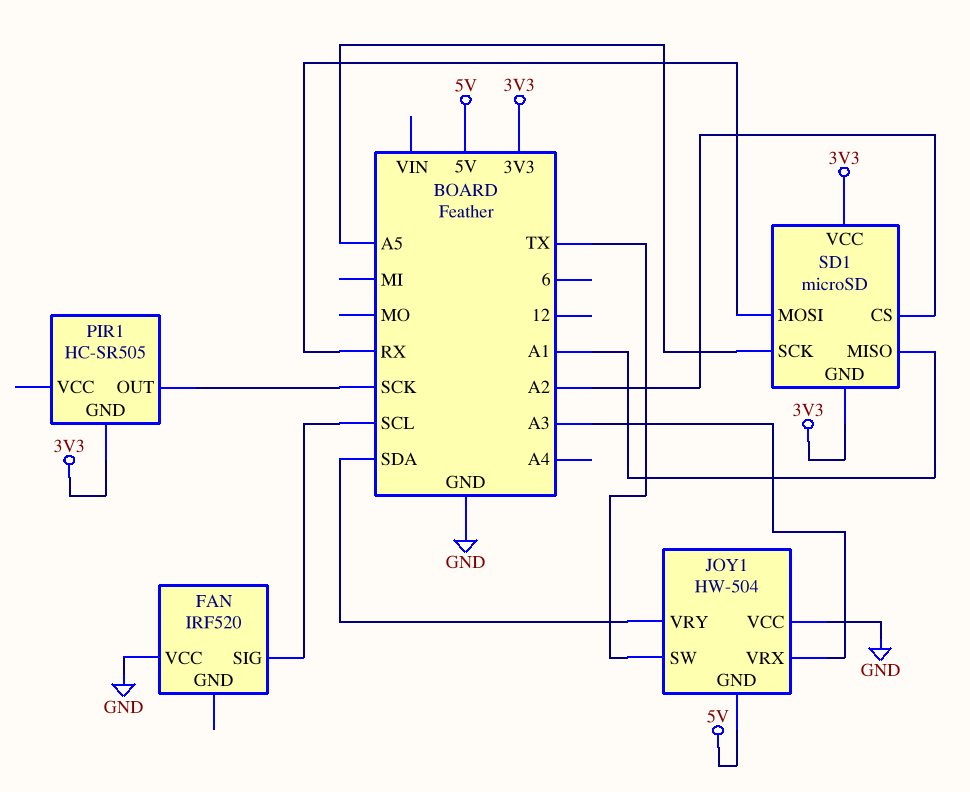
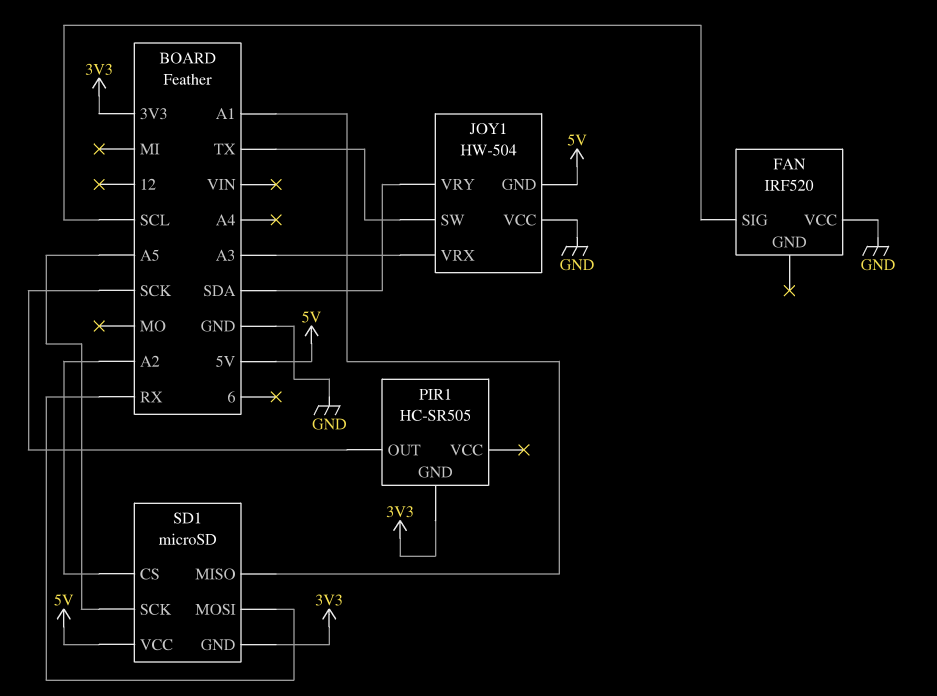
SD1 pin VCC: 3V3 -> 5V

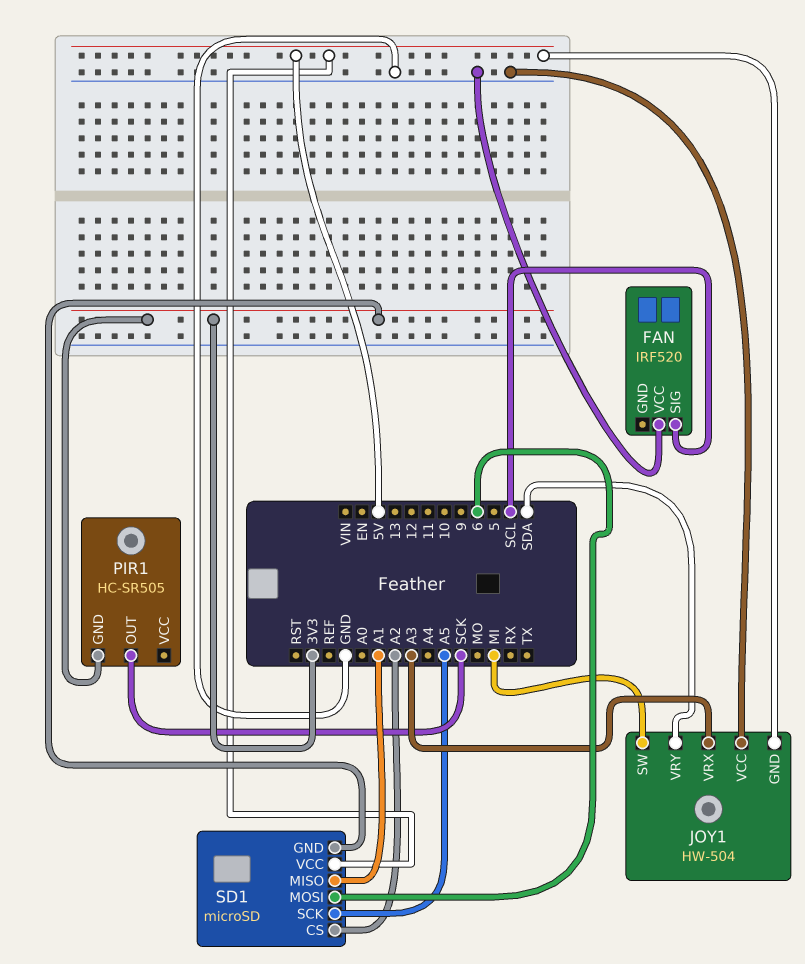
JOY1 pin SW: TX -> MI
SD1 pin MOSI: RX -> 6

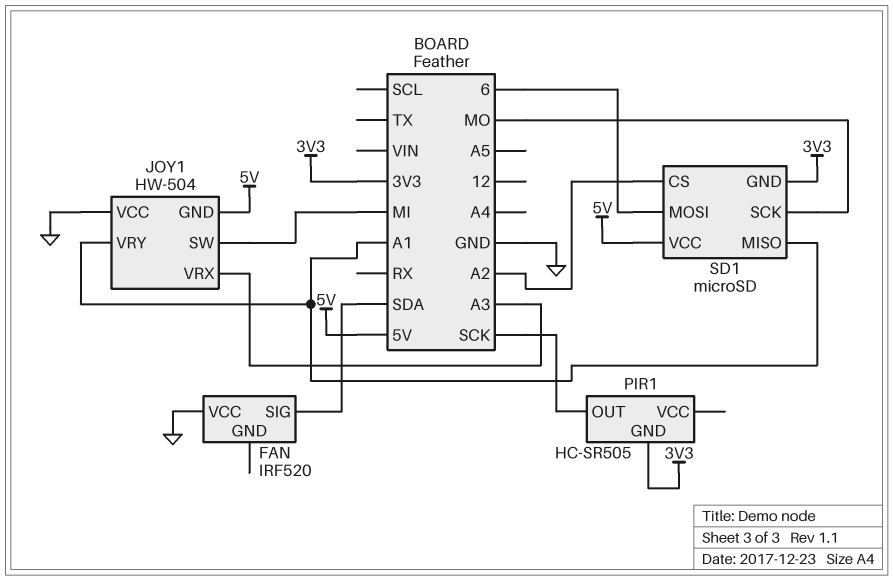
FAN pin SIG: SCL -> SDA
JOY1 pin VRY: SDA -> A1
SD1 pin SCK: A5 -> MO

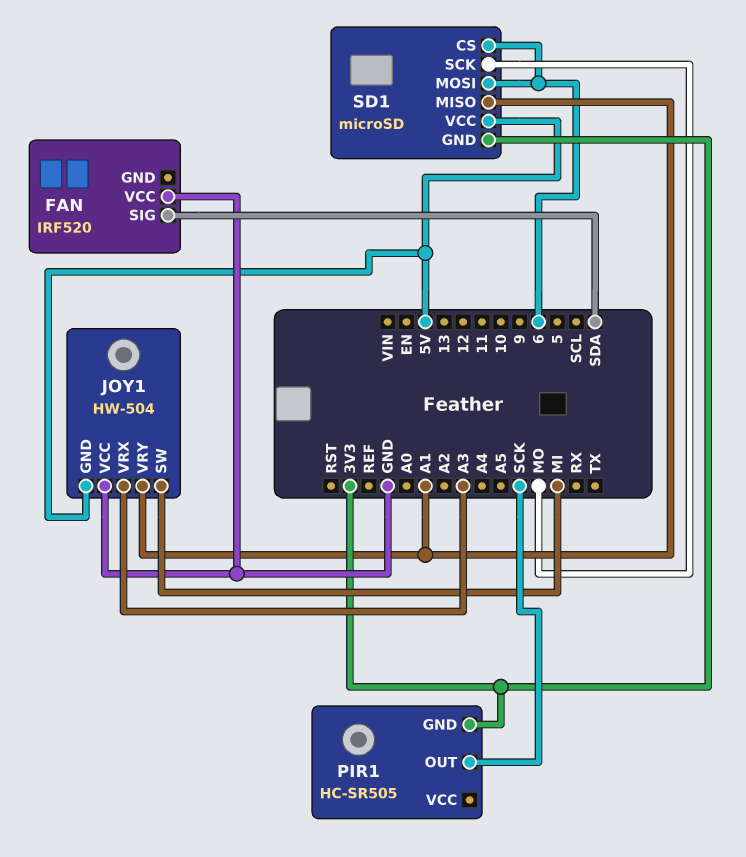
SD1 pin CS: A2 -> 6

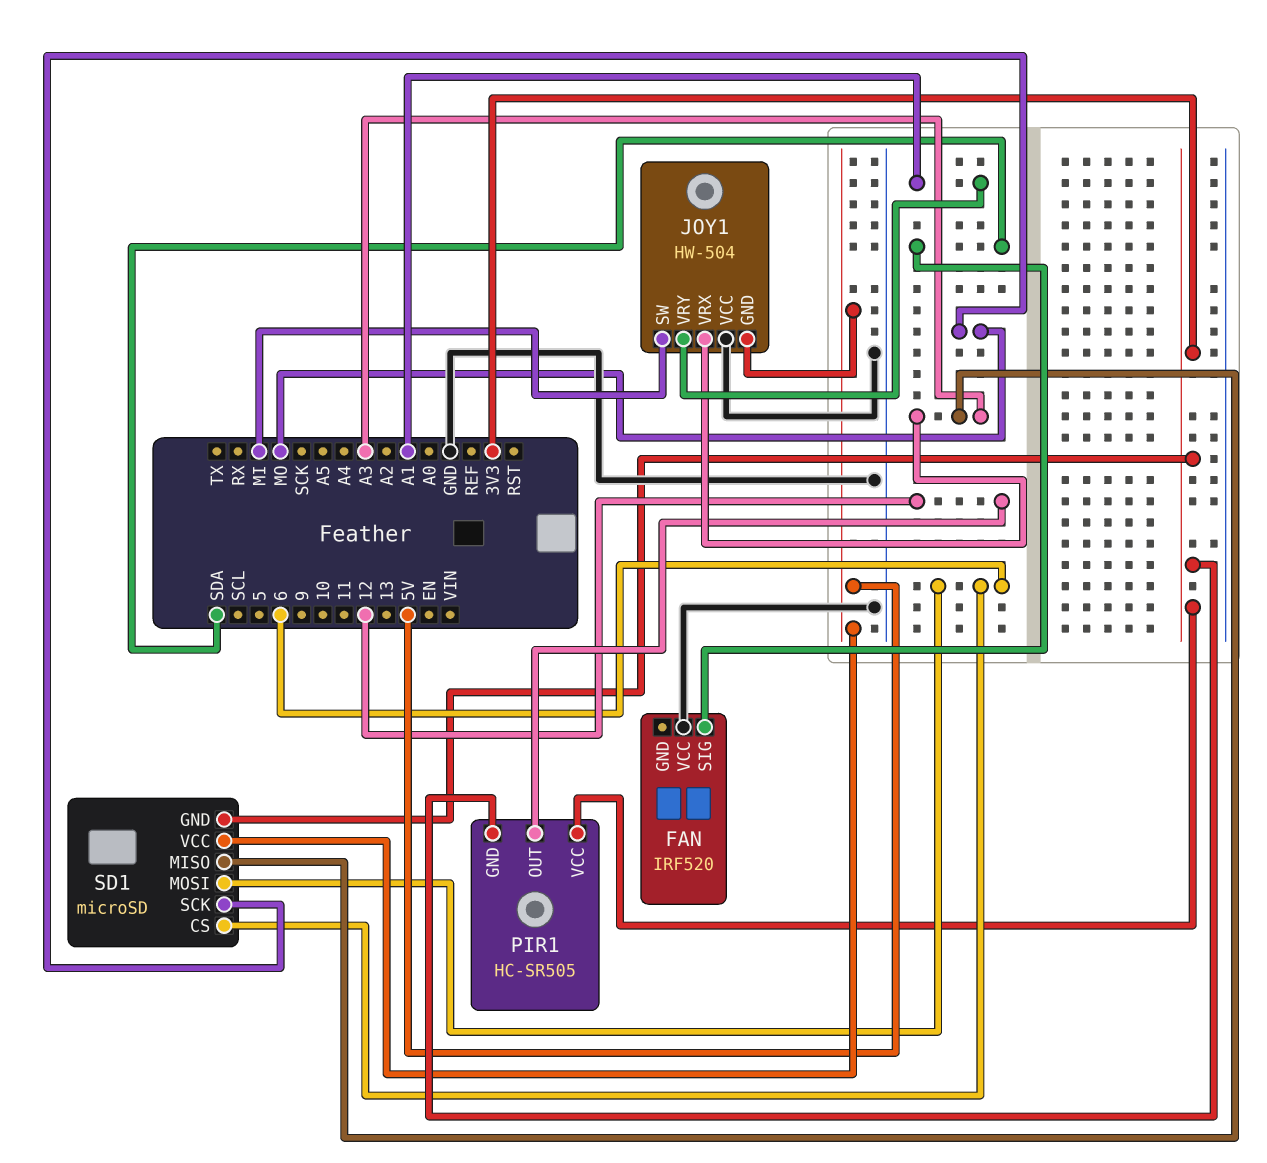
PIR1 pin OUT: SCK -> 12
PIR1 pin VCC: none -> 3V3
SD1 pin MISO: A1 -> A3

